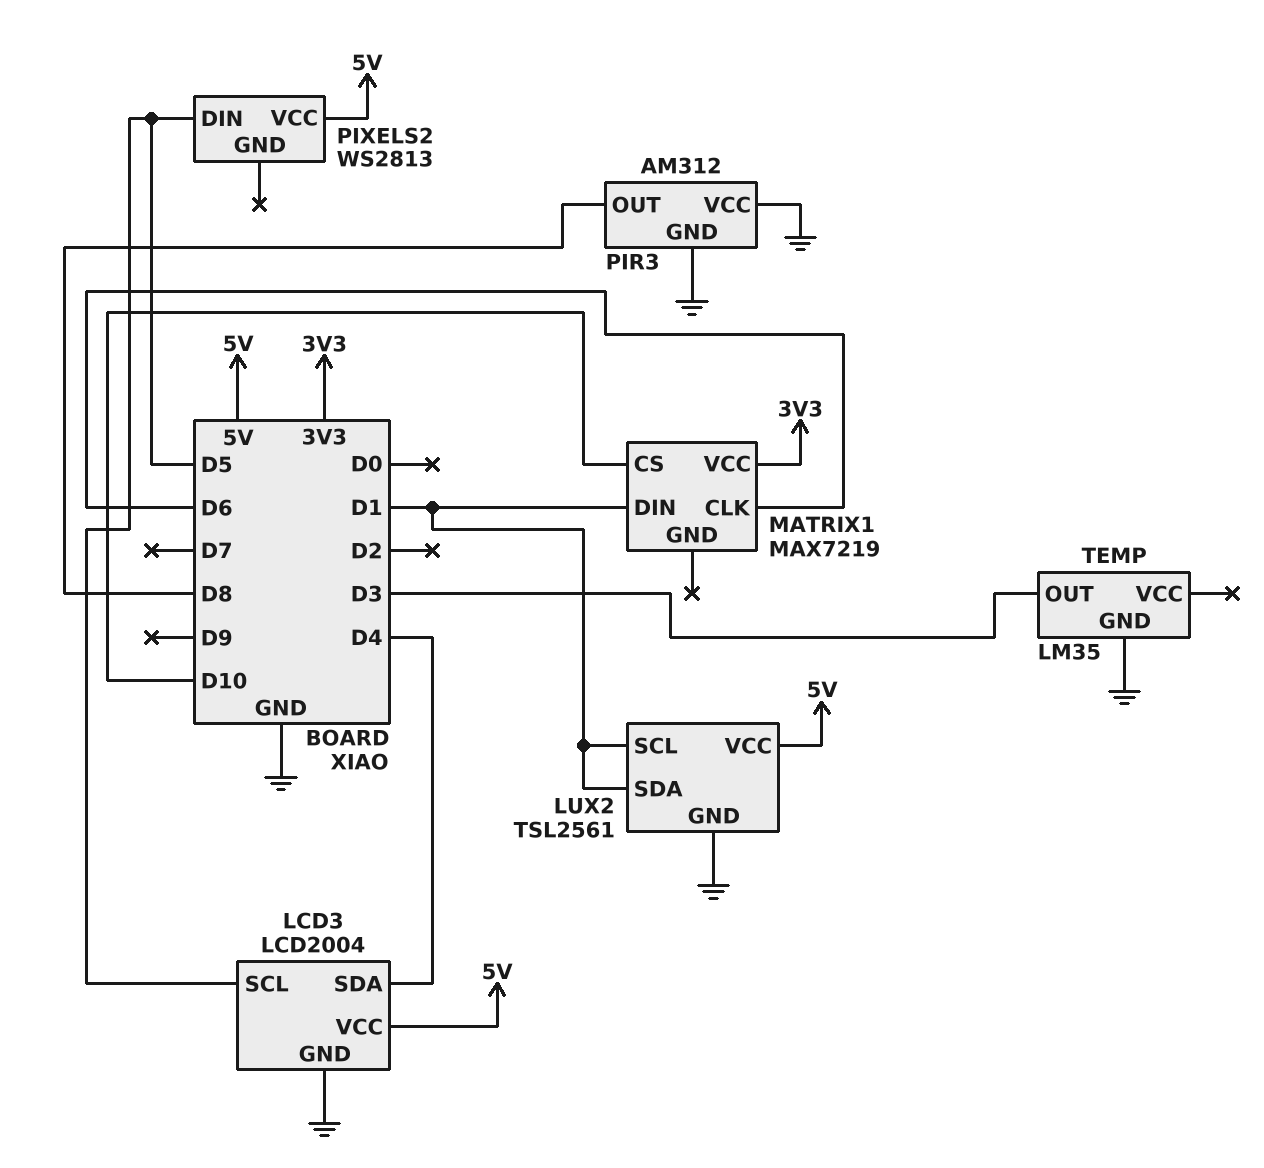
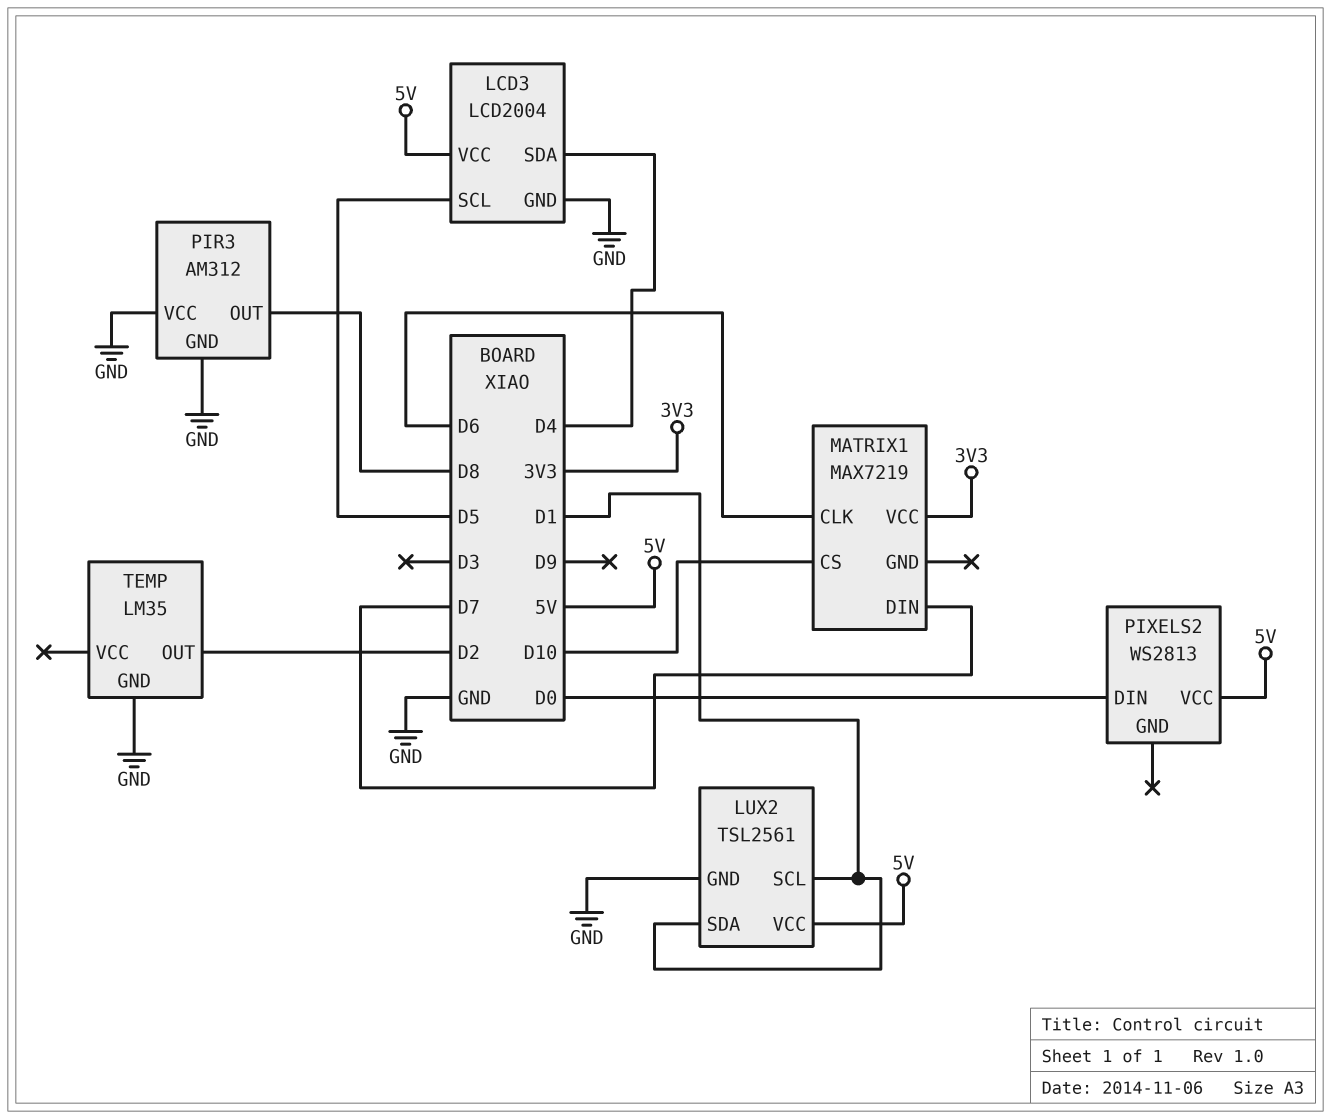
MATRIX1 pin DIN: D1 -> D7
PIXELS2 pin DIN: D5 -> D0
TEMP pin OUT: D3 -> D2

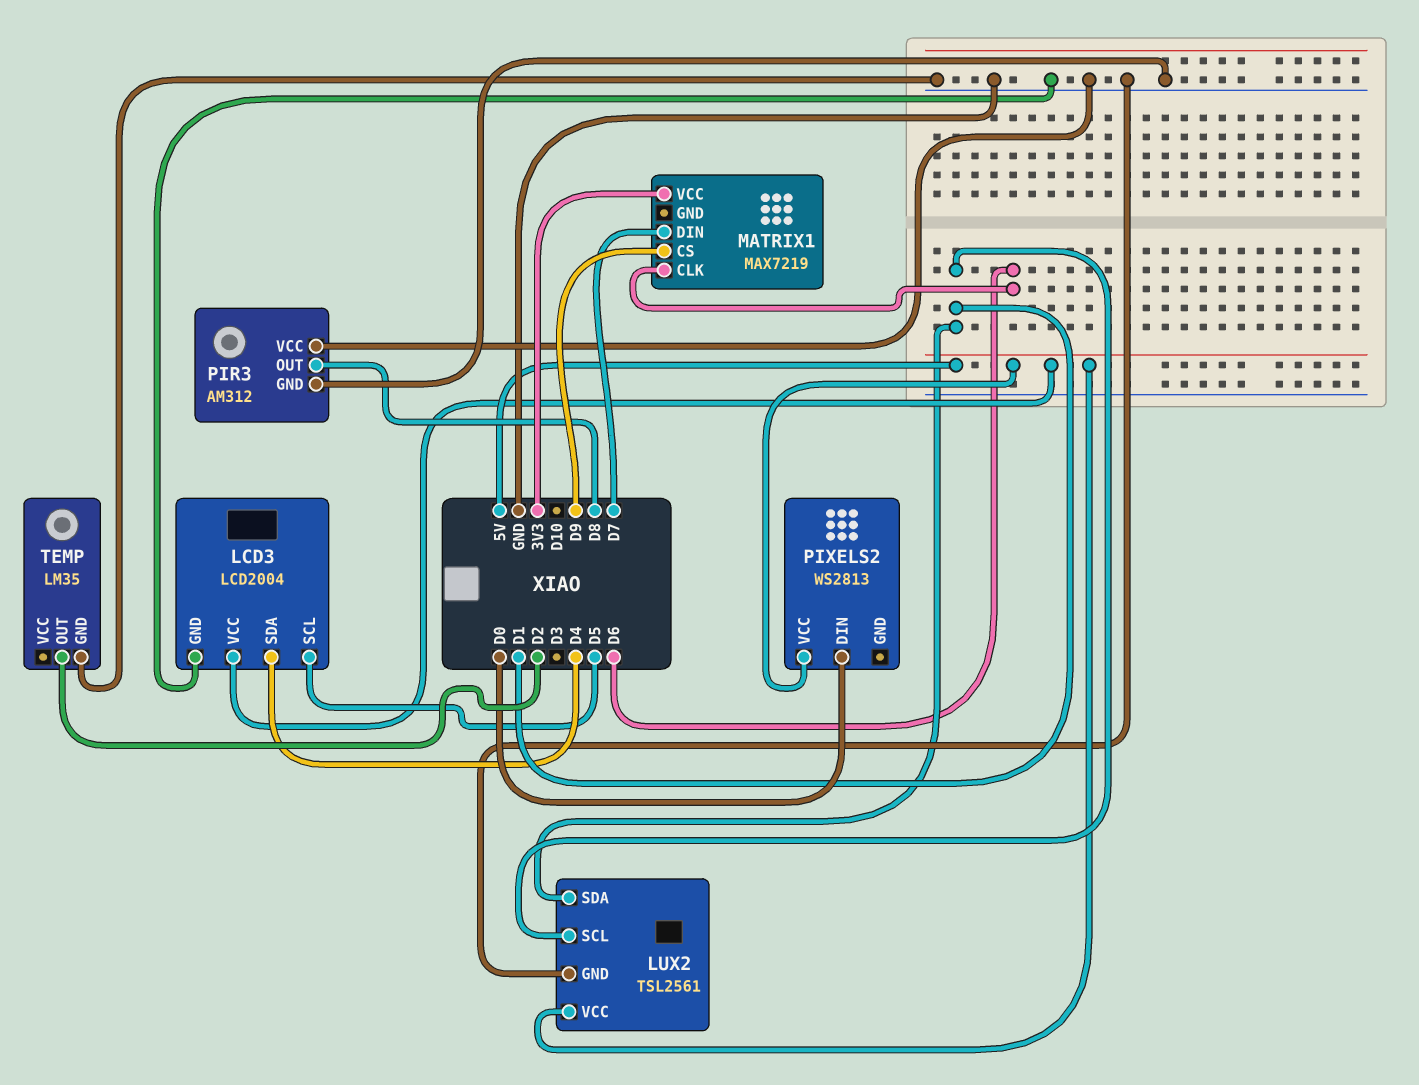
MATRIX1 pin CS: D10 -> D9

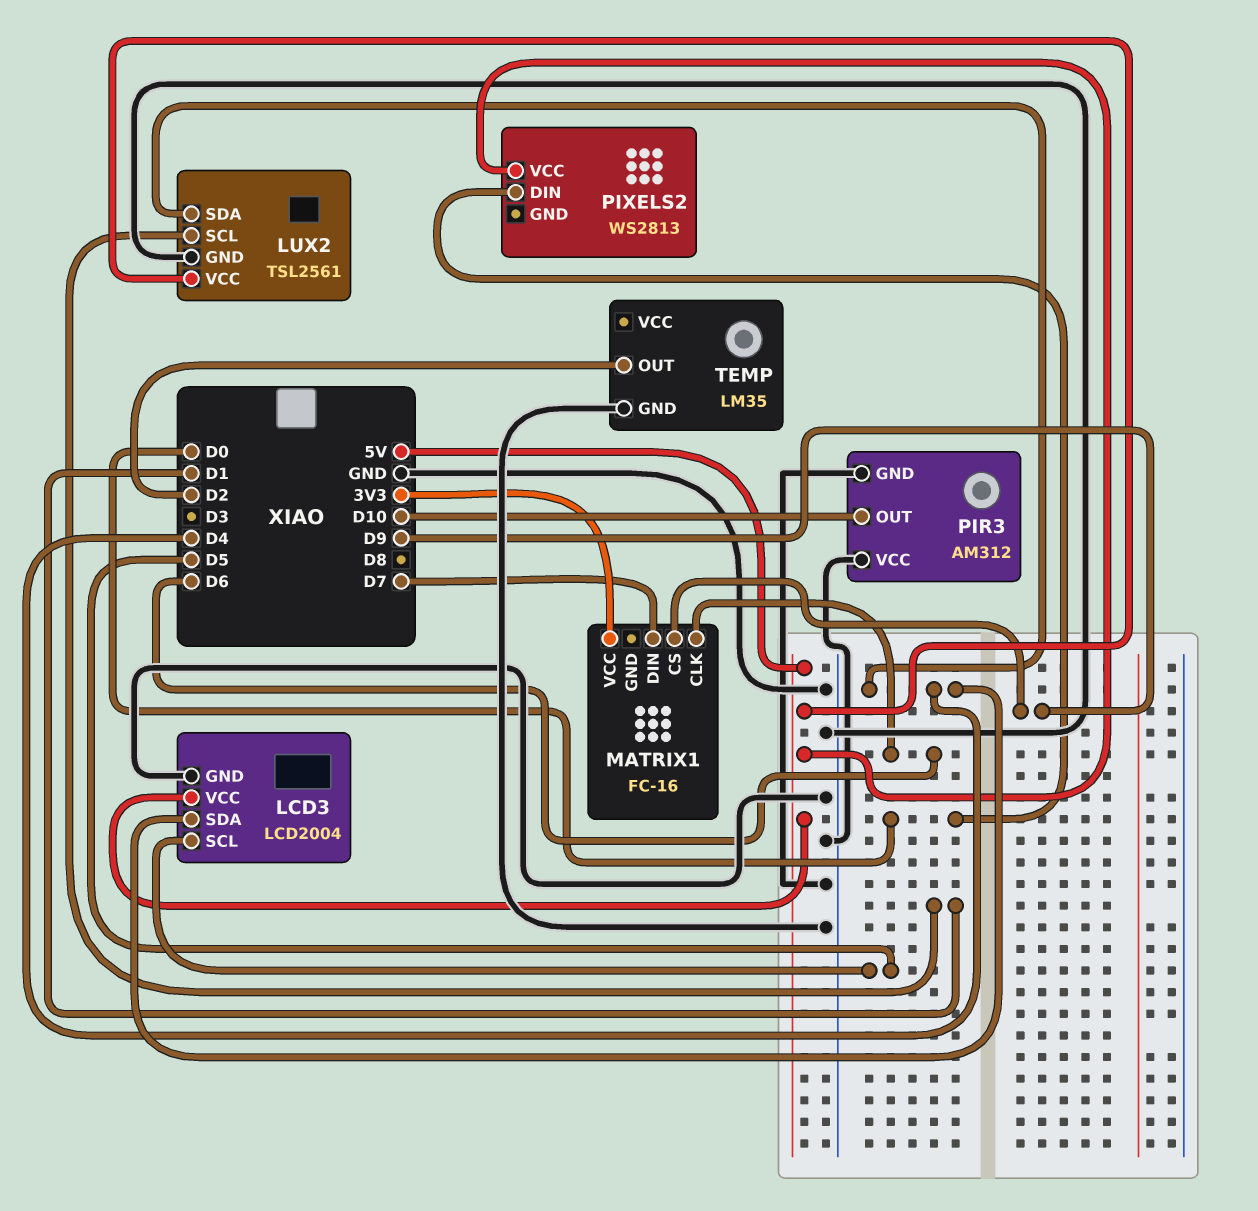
LUX2 pin SDA: D1 -> D4
MATRIX1: MAX7219 -> FC-16
PIR3 pin OUT: D8 -> D10

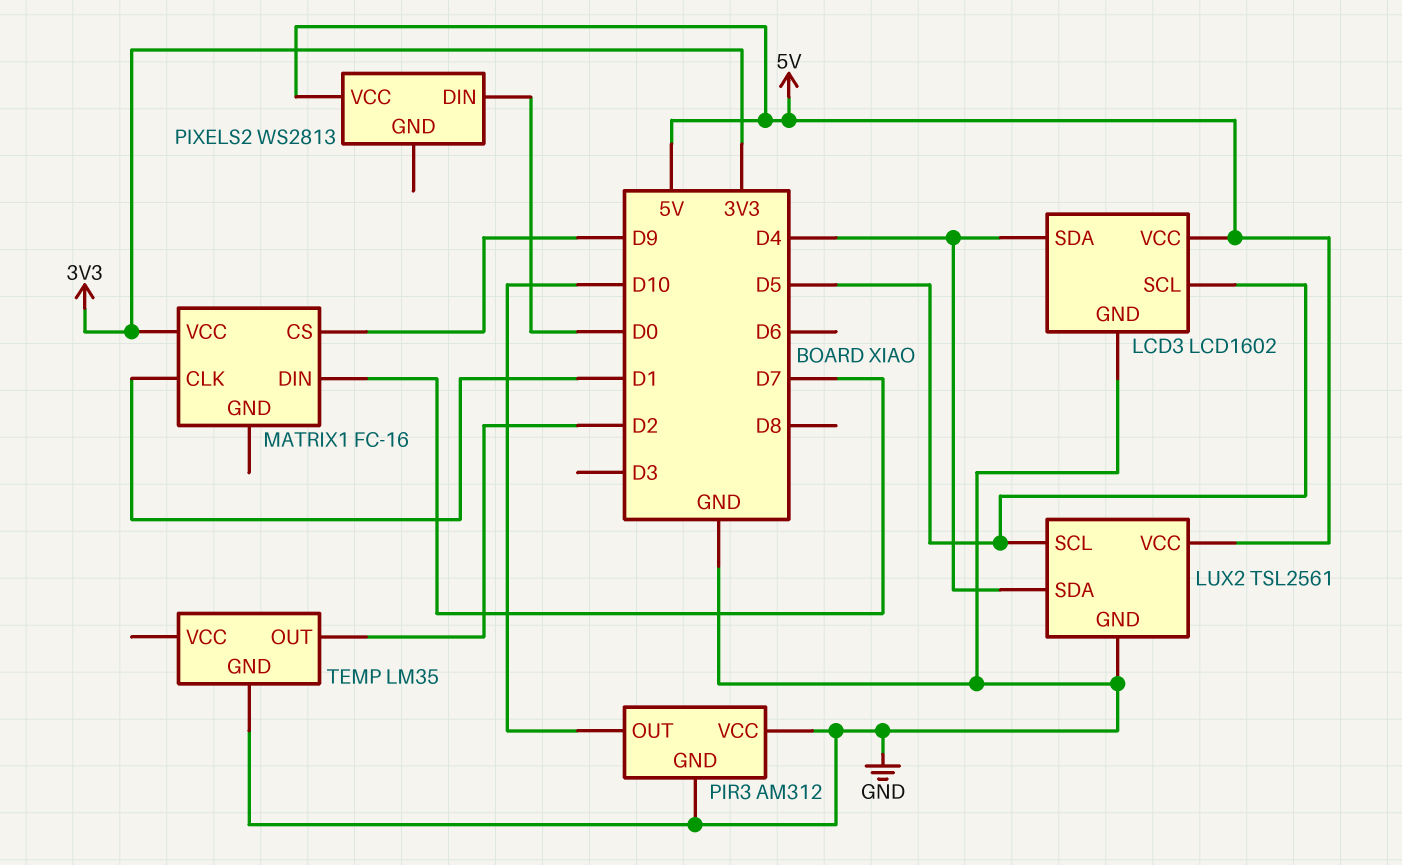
LCD3: LCD2004 -> LCD1602
LUX2 pin SCL: D1 -> D5
MATRIX1 pin CLK: D6 -> D1

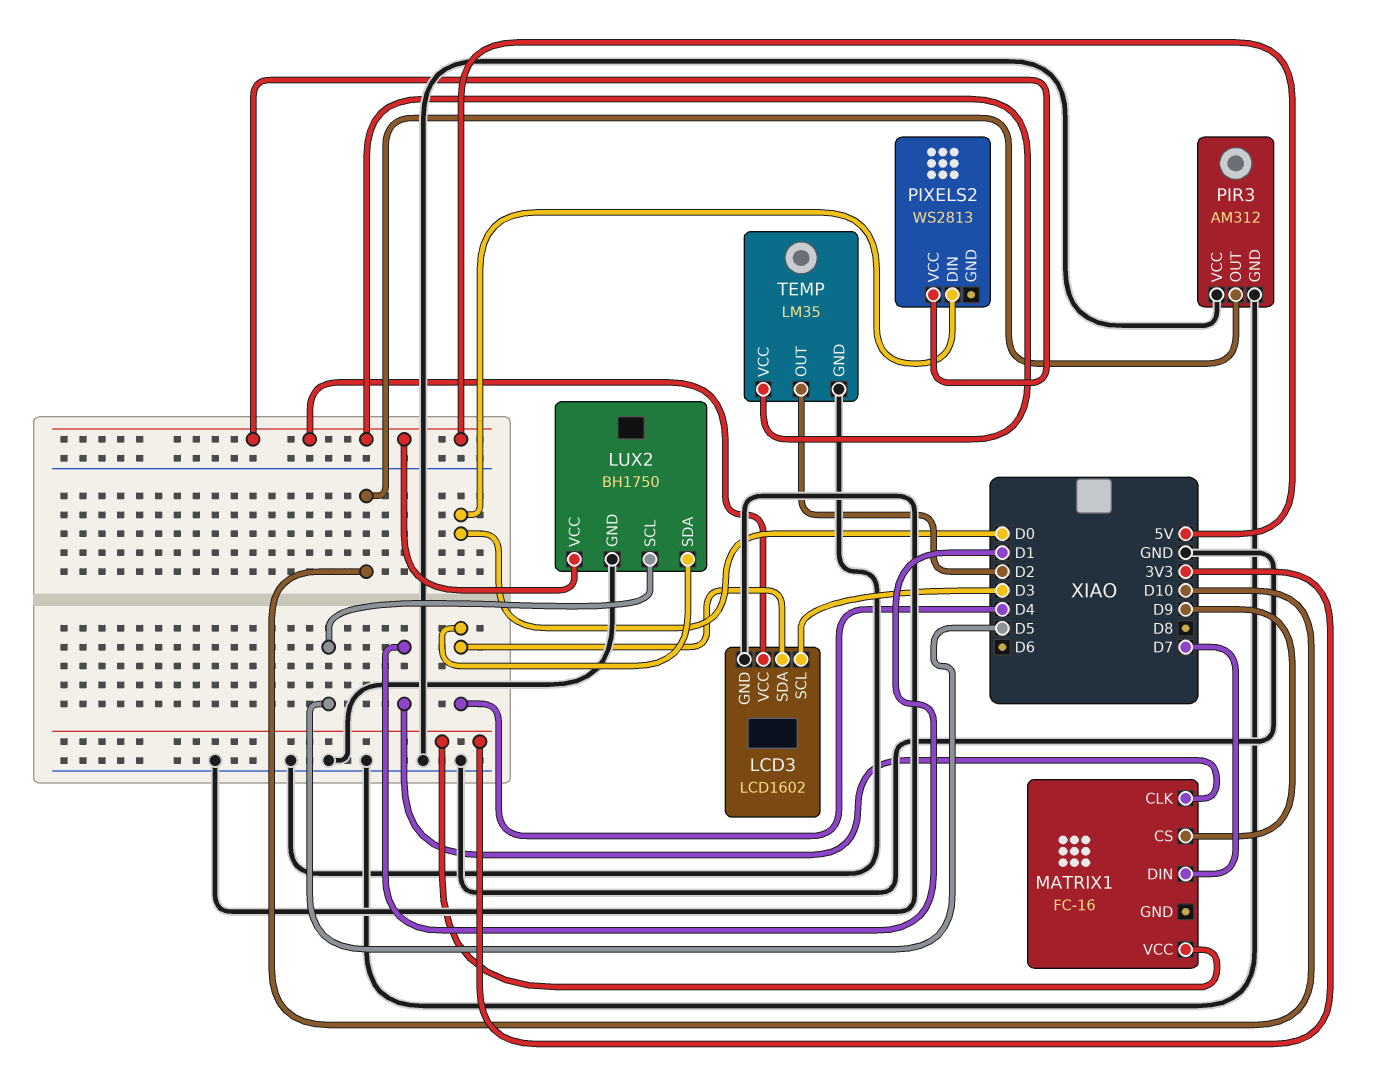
LCD3 pin SCL: D5 -> D3
LUX2: TSL2561 -> BH1750
TEMP pin VCC: none -> 5V

